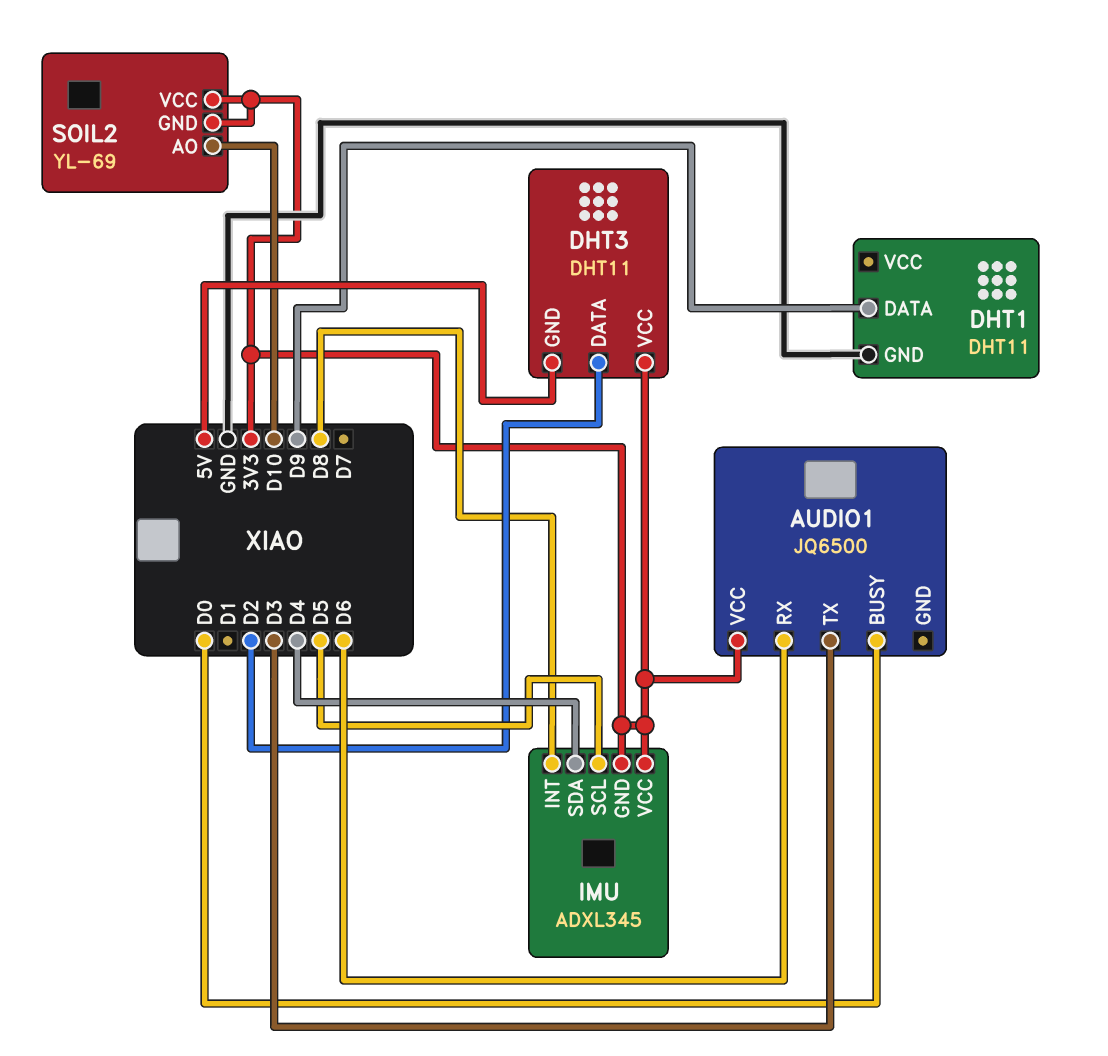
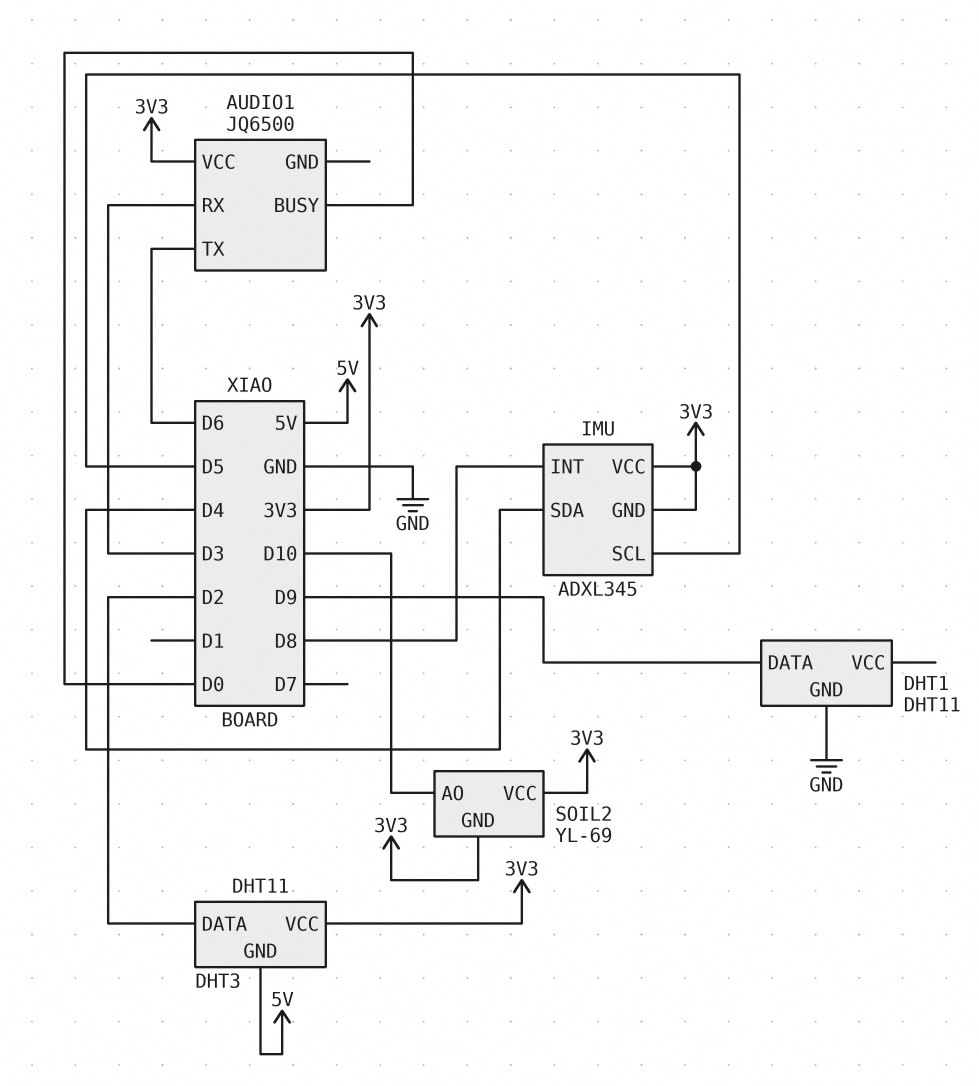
AUDIO1 pin RX: D6 -> D3
AUDIO1 pin TX: D3 -> D6

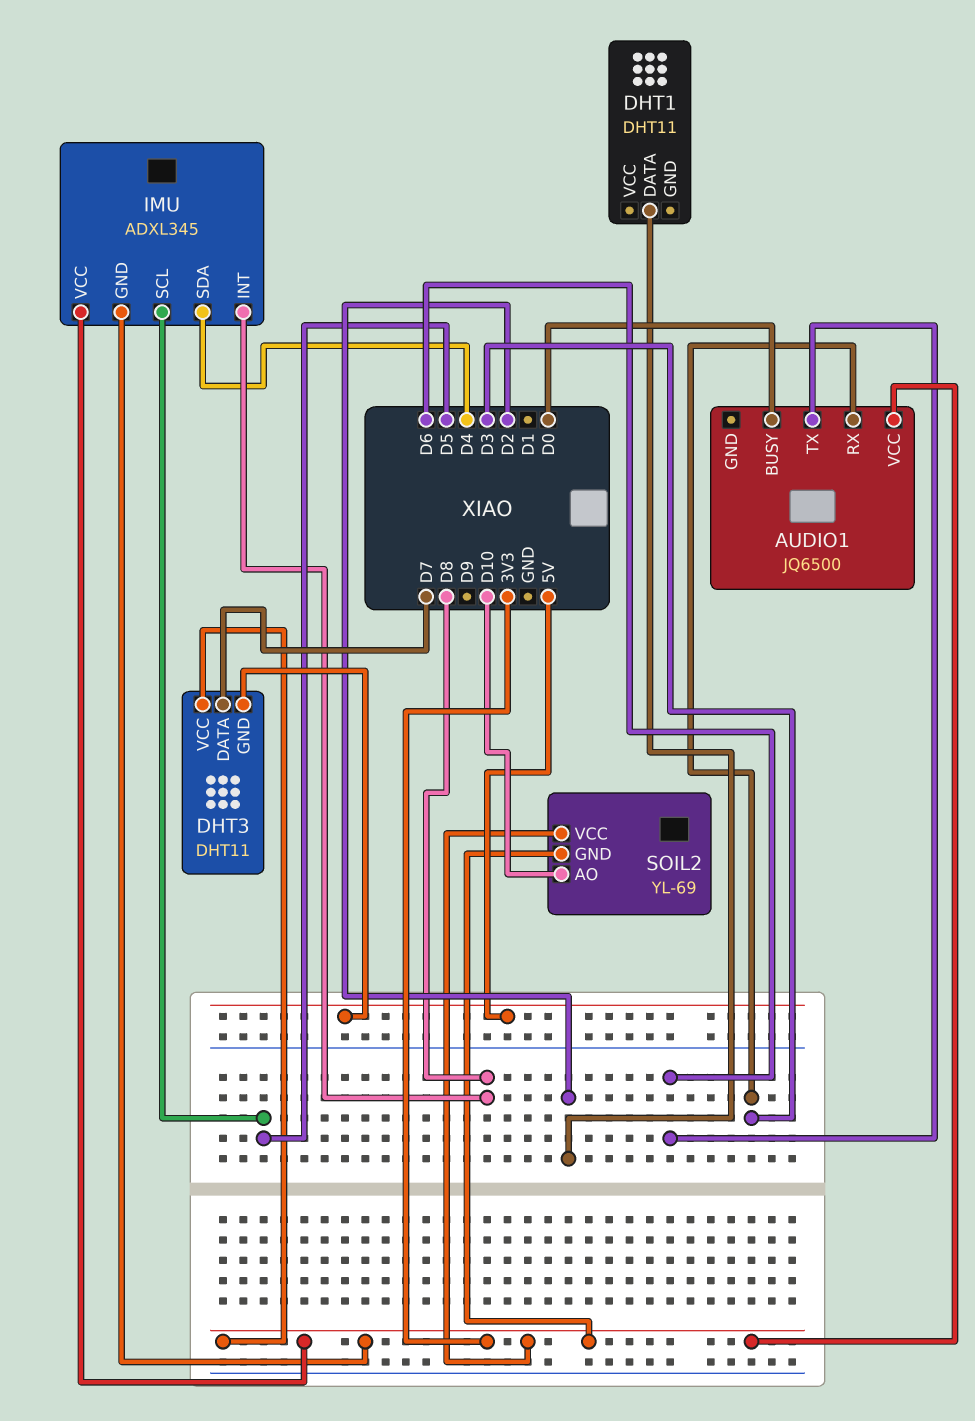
DHT1 pin DATA: D9 -> D2
DHT1 pin GND: GND -> none
DHT3 pin DATA: D2 -> D7

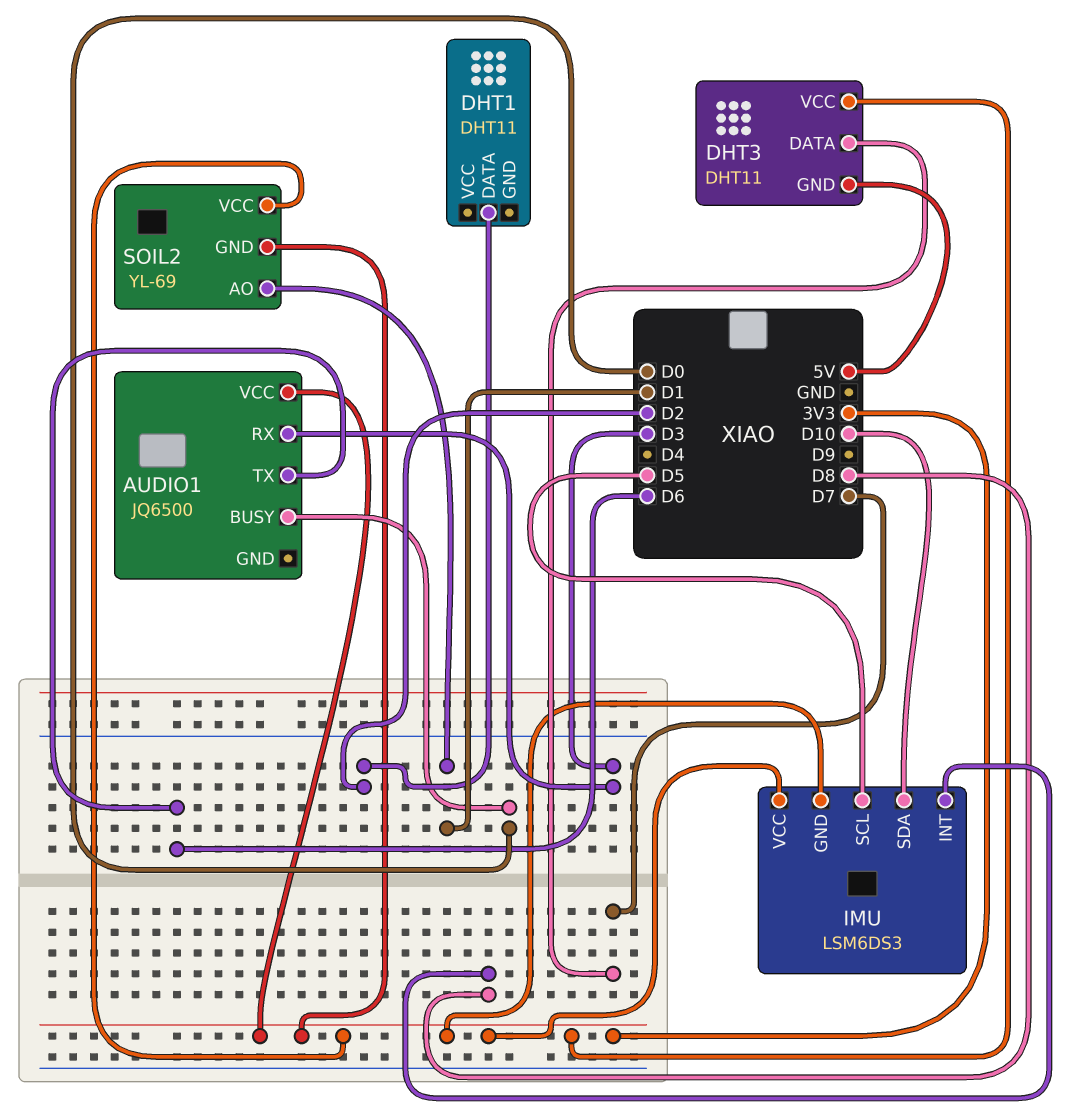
IMU: ADXL345 -> LSM6DS3
IMU pin SDA: D4 -> D10
SOIL2 pin AO: D10 -> D1

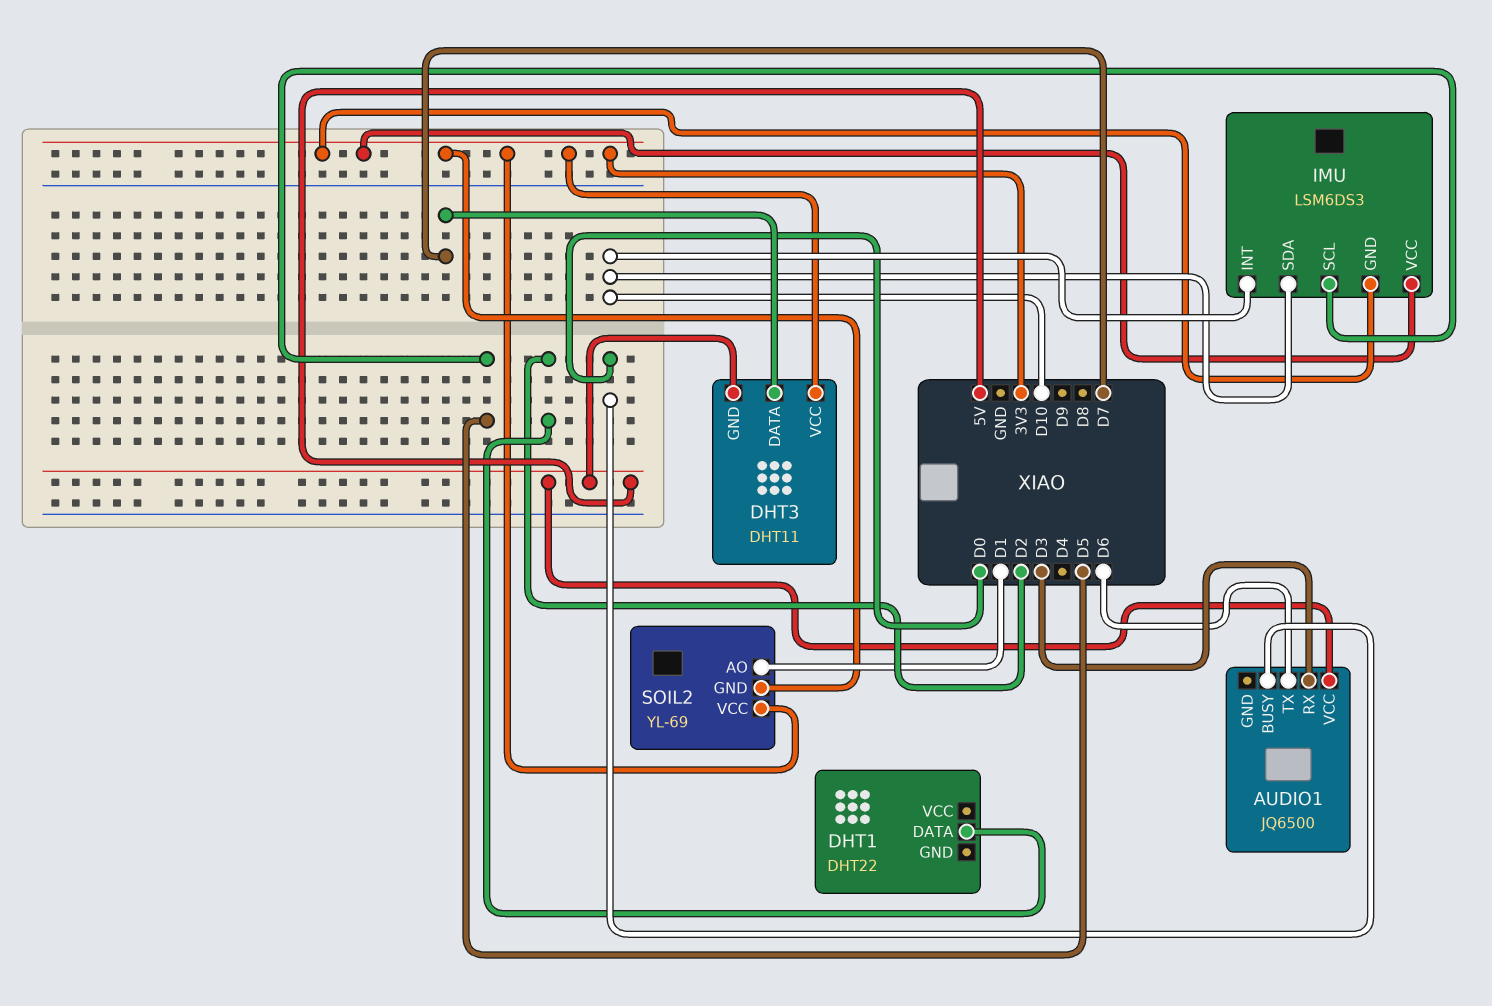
AUDIO1 pin VCC: 3V3 -> 5V
DHT1: DHT11 -> DHT22
IMU pin INT: D8 -> D10

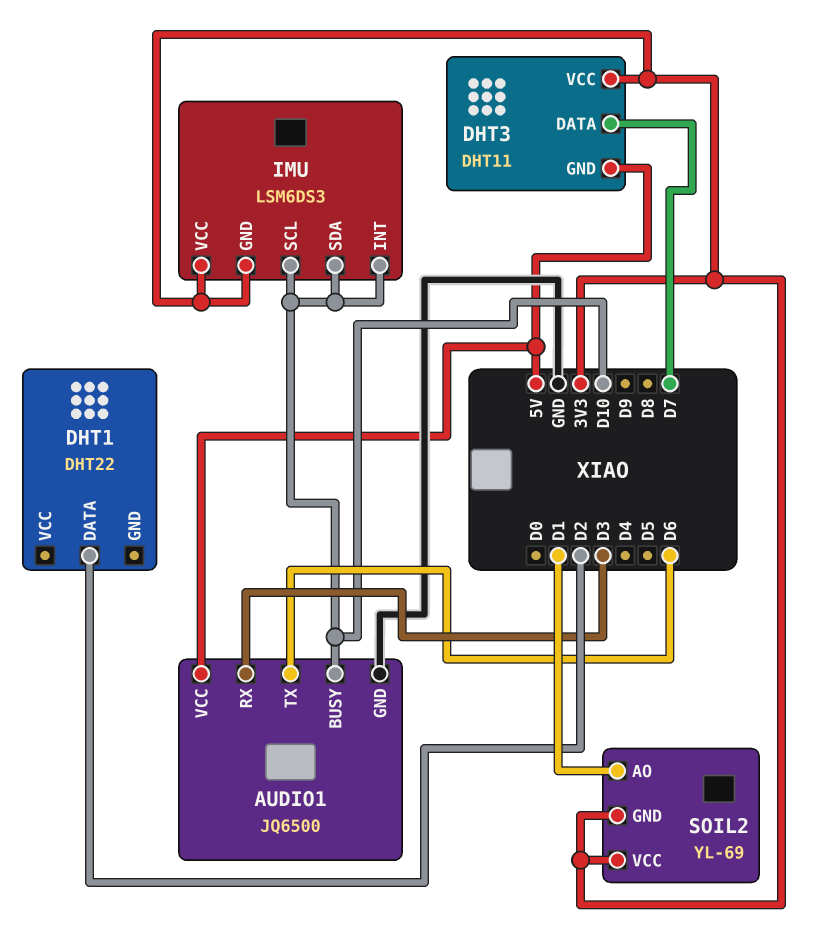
AUDIO1 pin BUSY: D0 -> D10
AUDIO1 pin GND: none -> GND
IMU pin SCL: D5 -> D10

